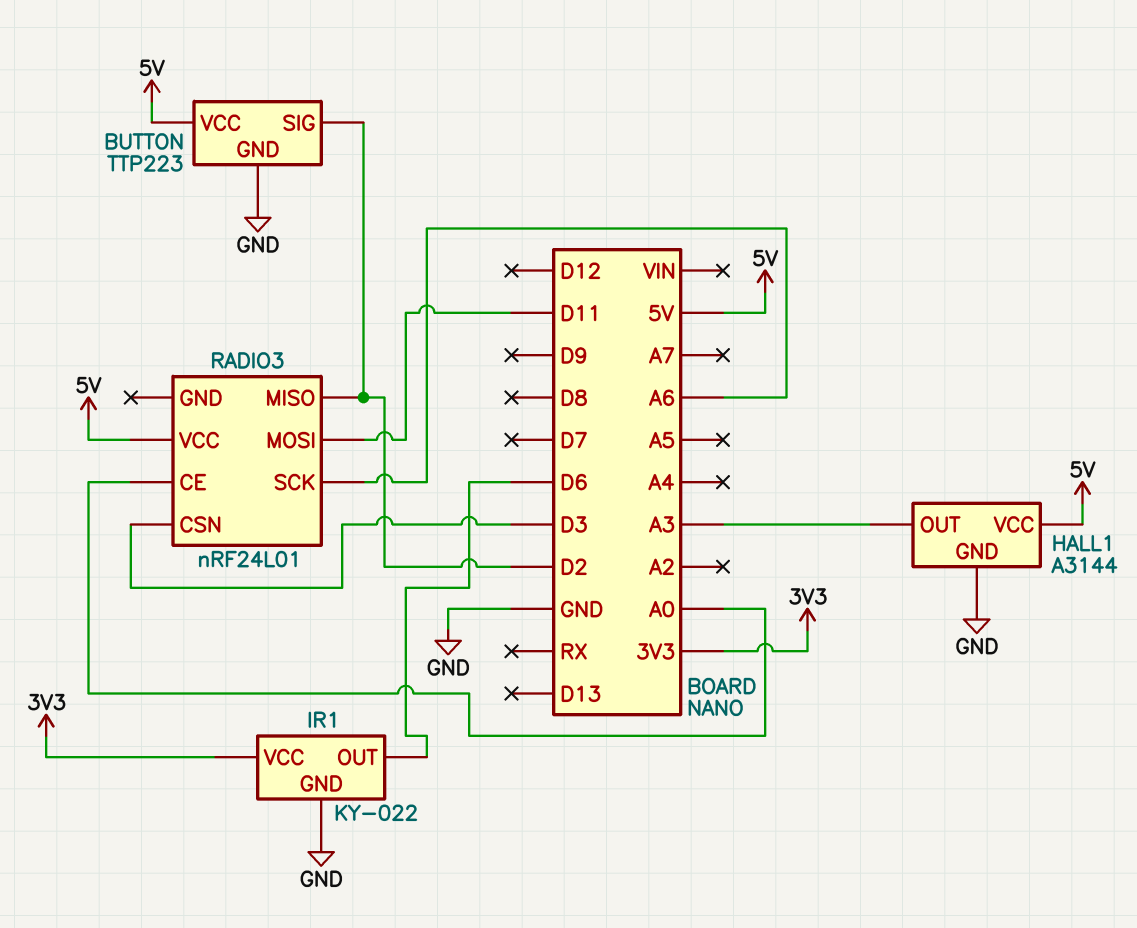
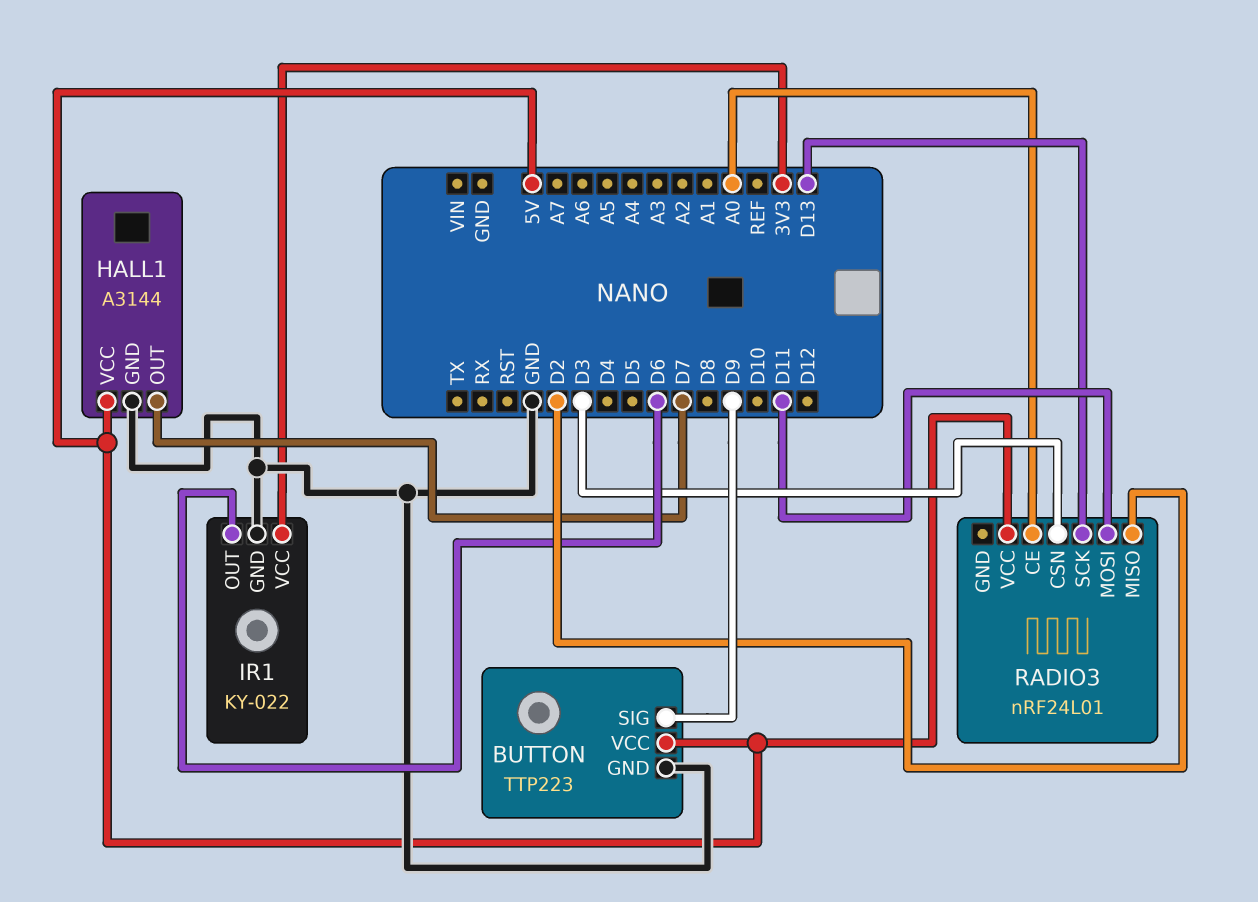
BUTTON pin SIG: D2 -> D9
HALL1 pin OUT: A3 -> D7
RADIO3 pin SCK: A6 -> D13

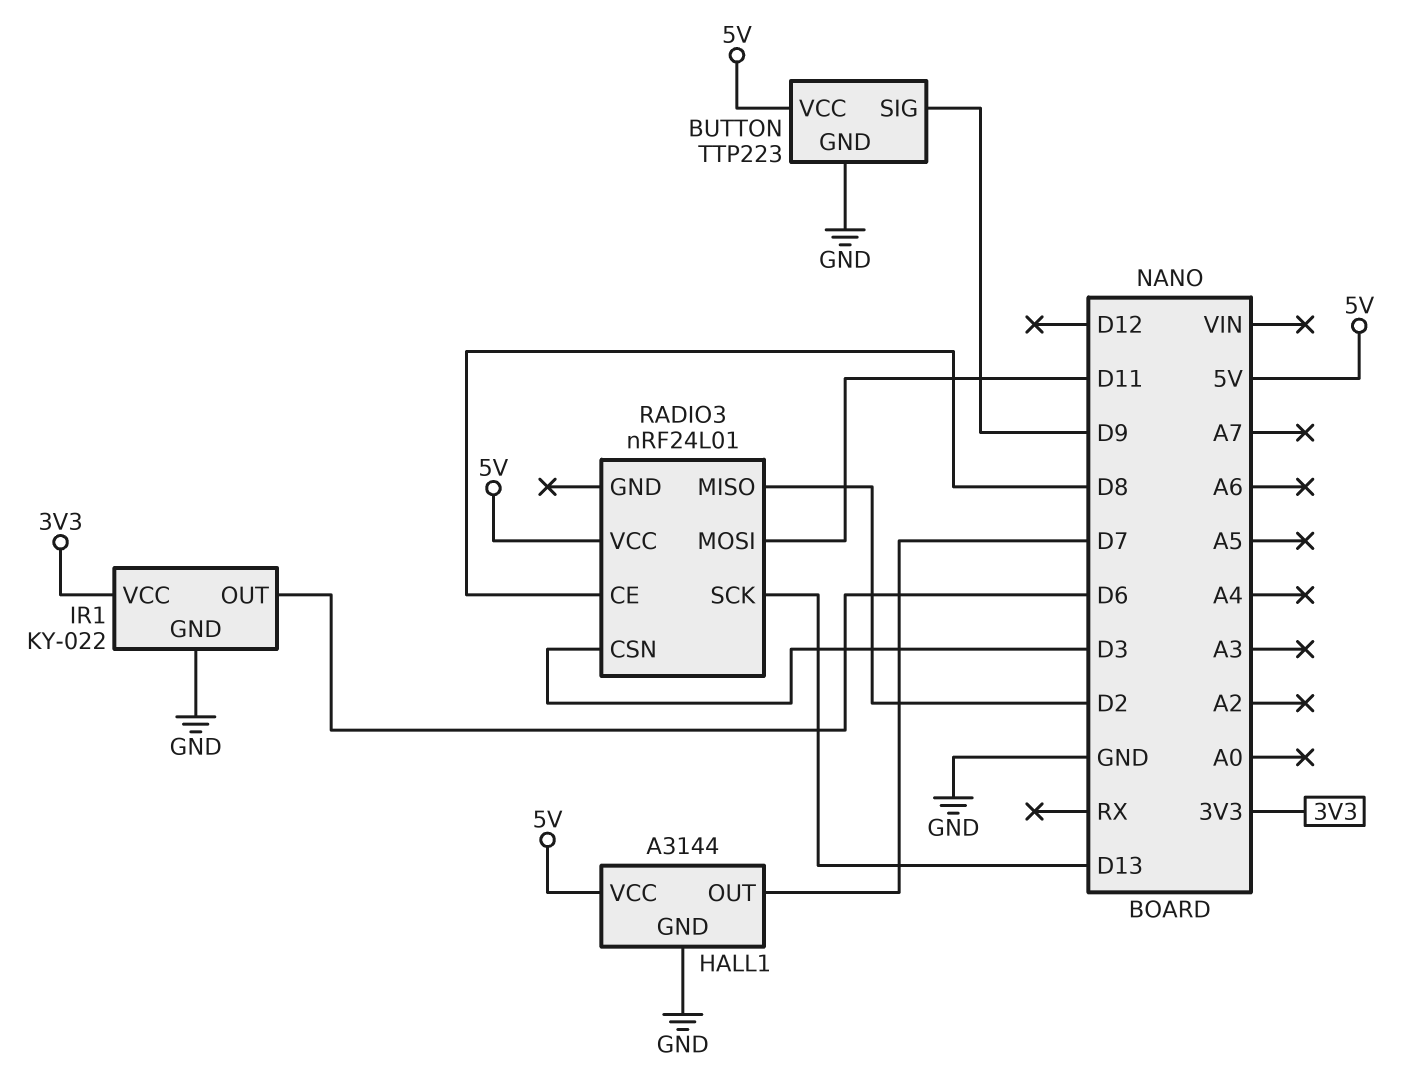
RADIO3 pin CE: A0 -> D8

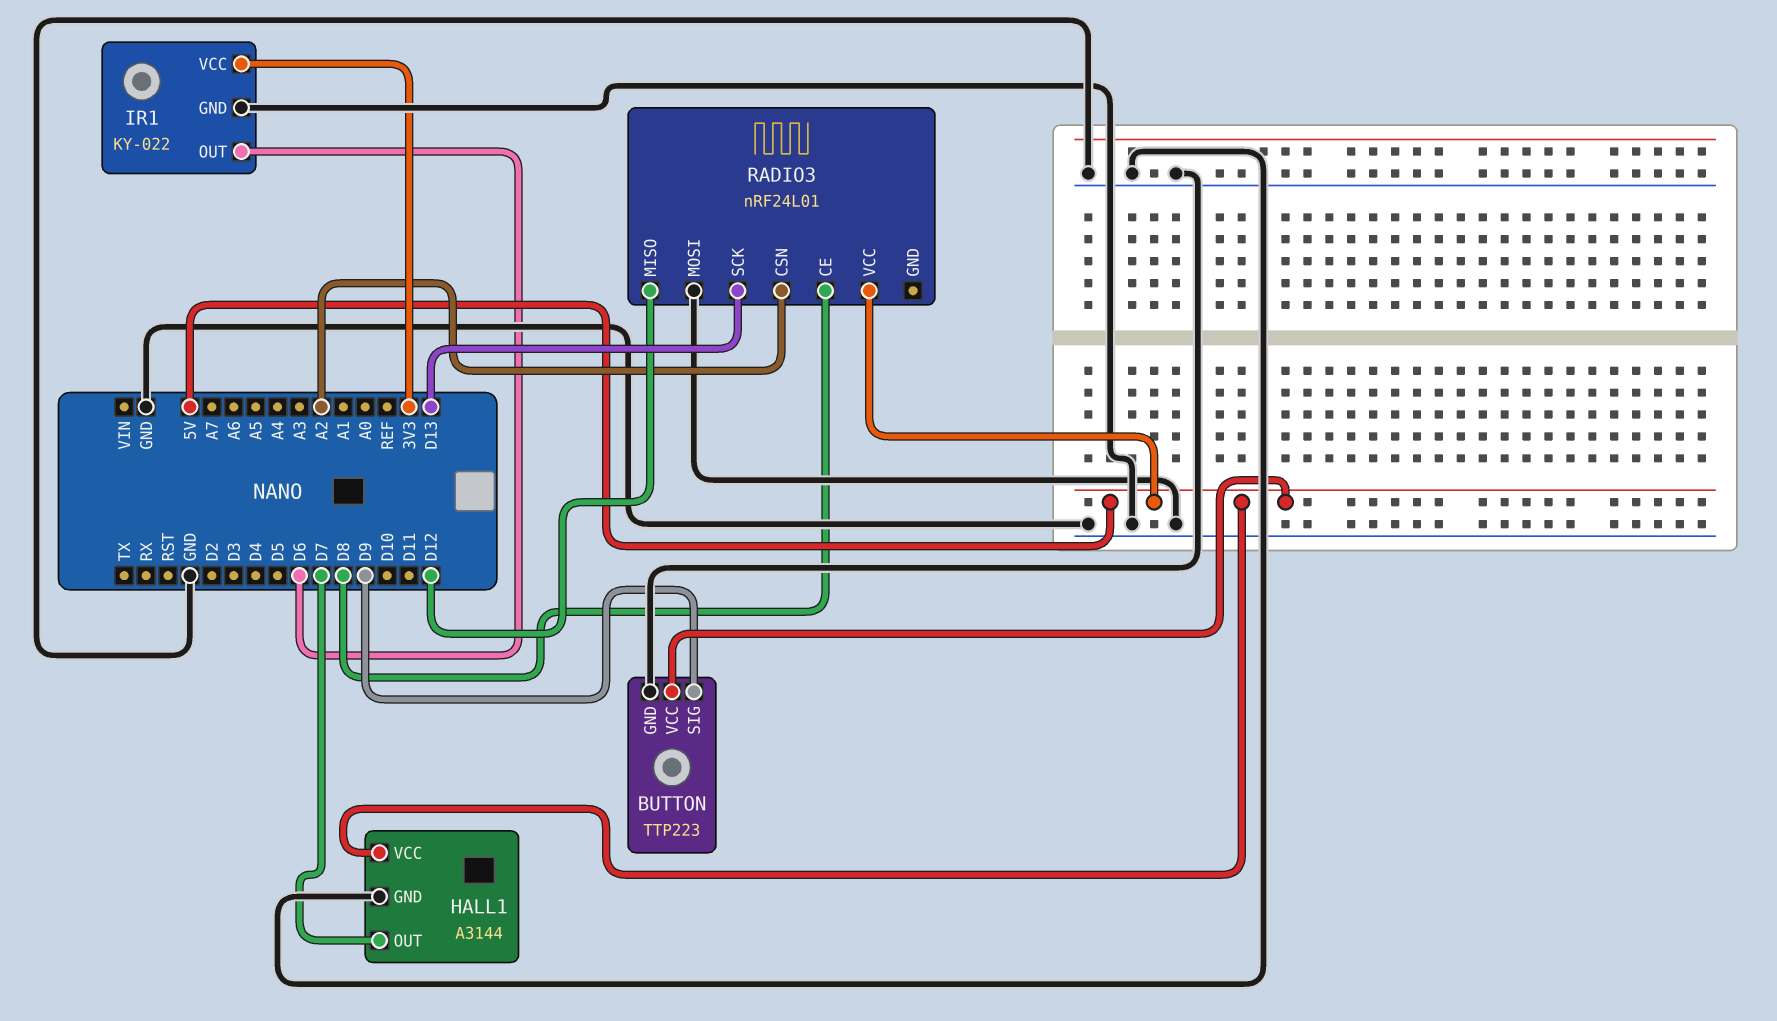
RADIO3 pin CSN: D3 -> A2
RADIO3 pin MISO: D2 -> D12
RADIO3 pin MOSI: D11 -> GND

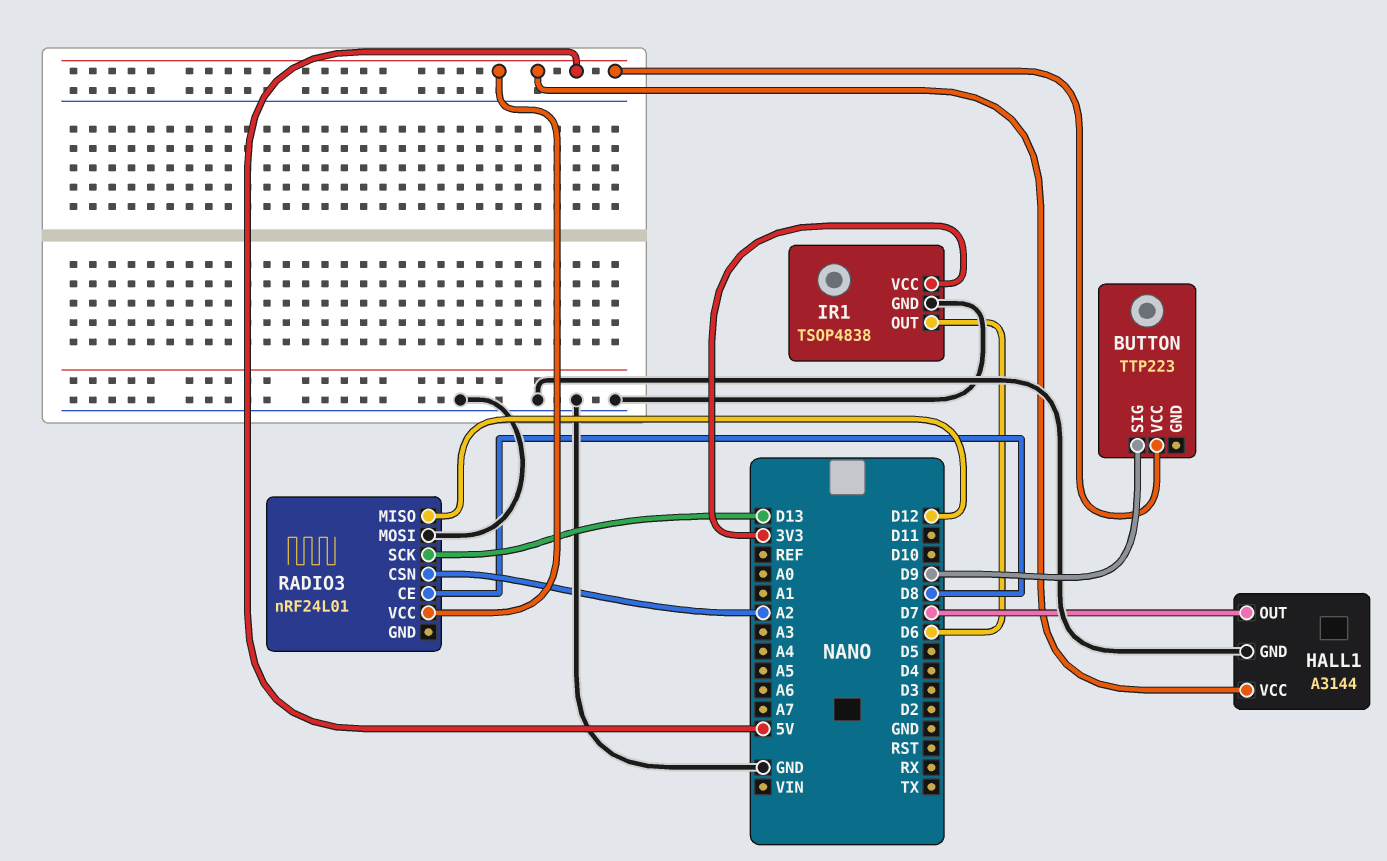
BUTTON pin GND: GND -> none
IR1: KY-022 -> TSOP4838

